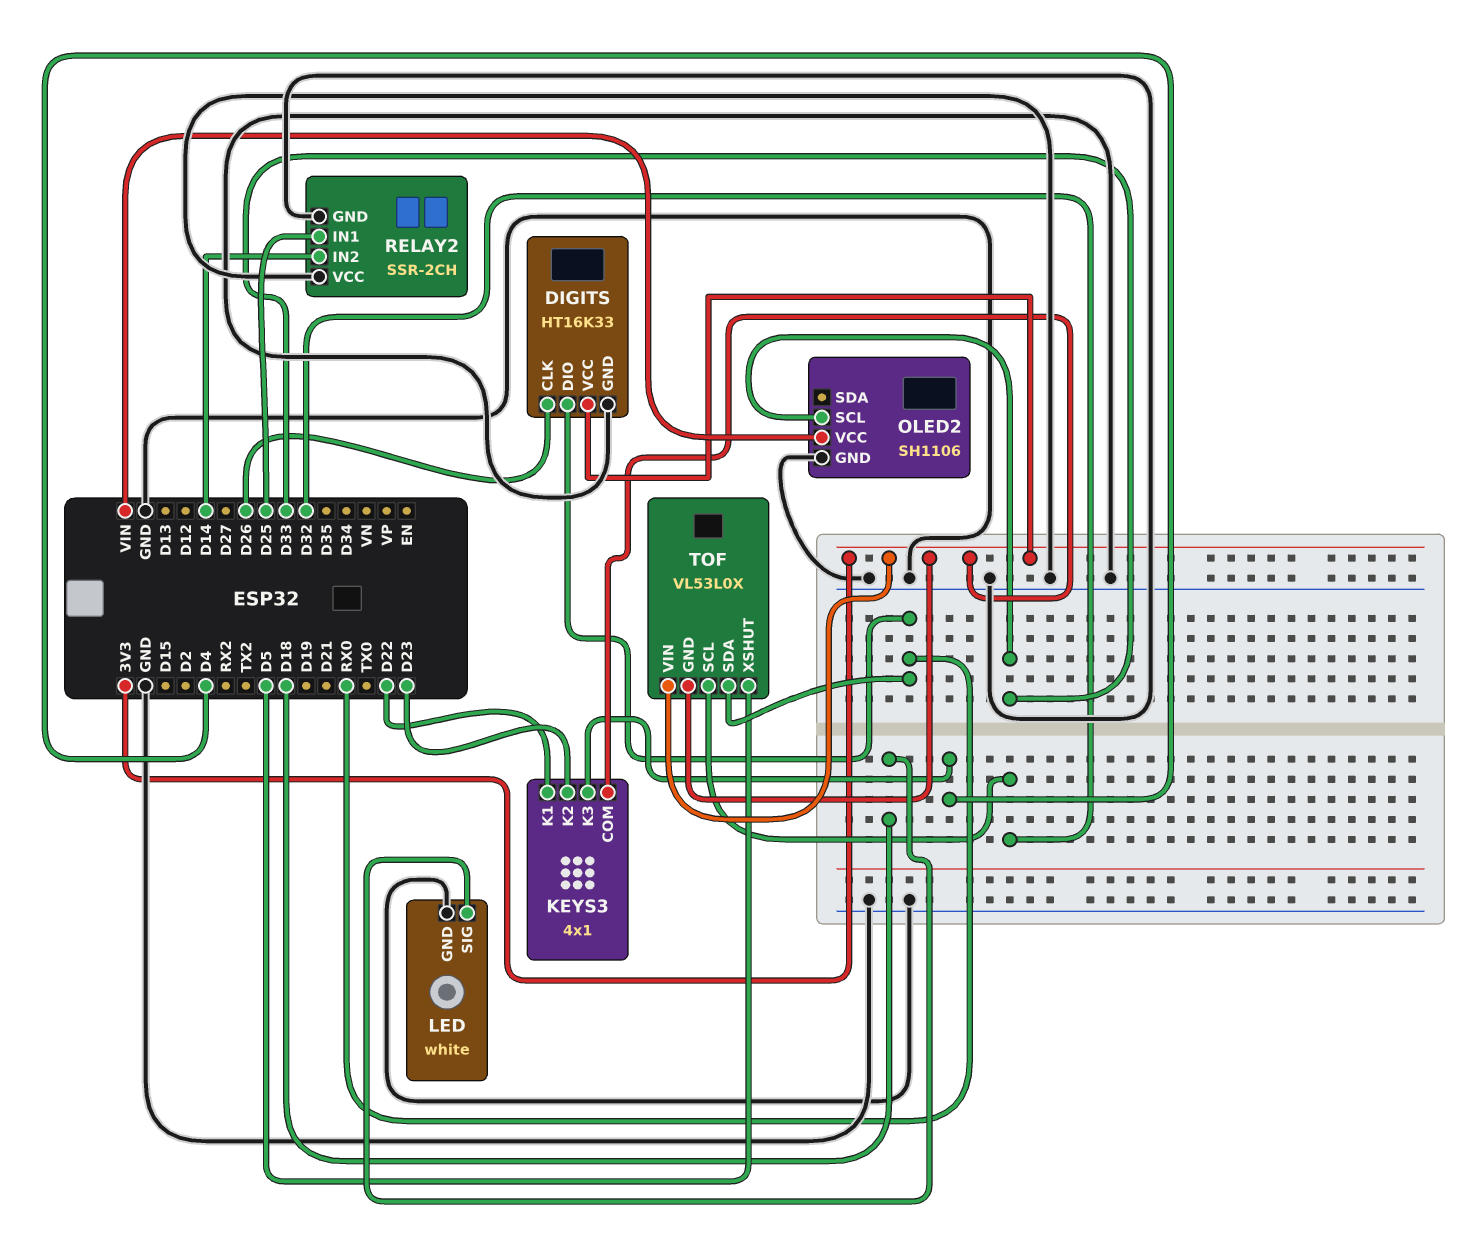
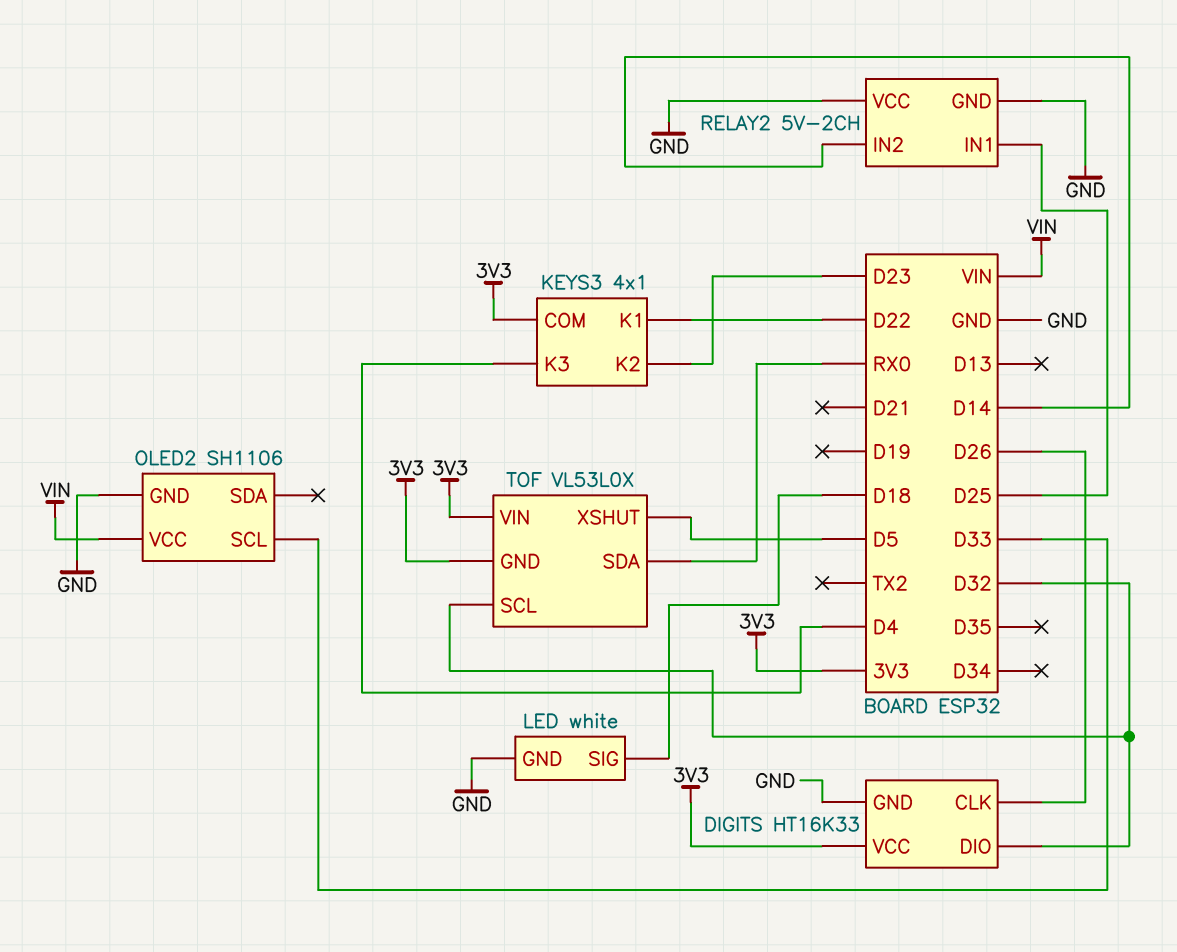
DIGITS pin DIO: RX0 -> D32
RELAY2: SSR-2CH -> 5V-2CH

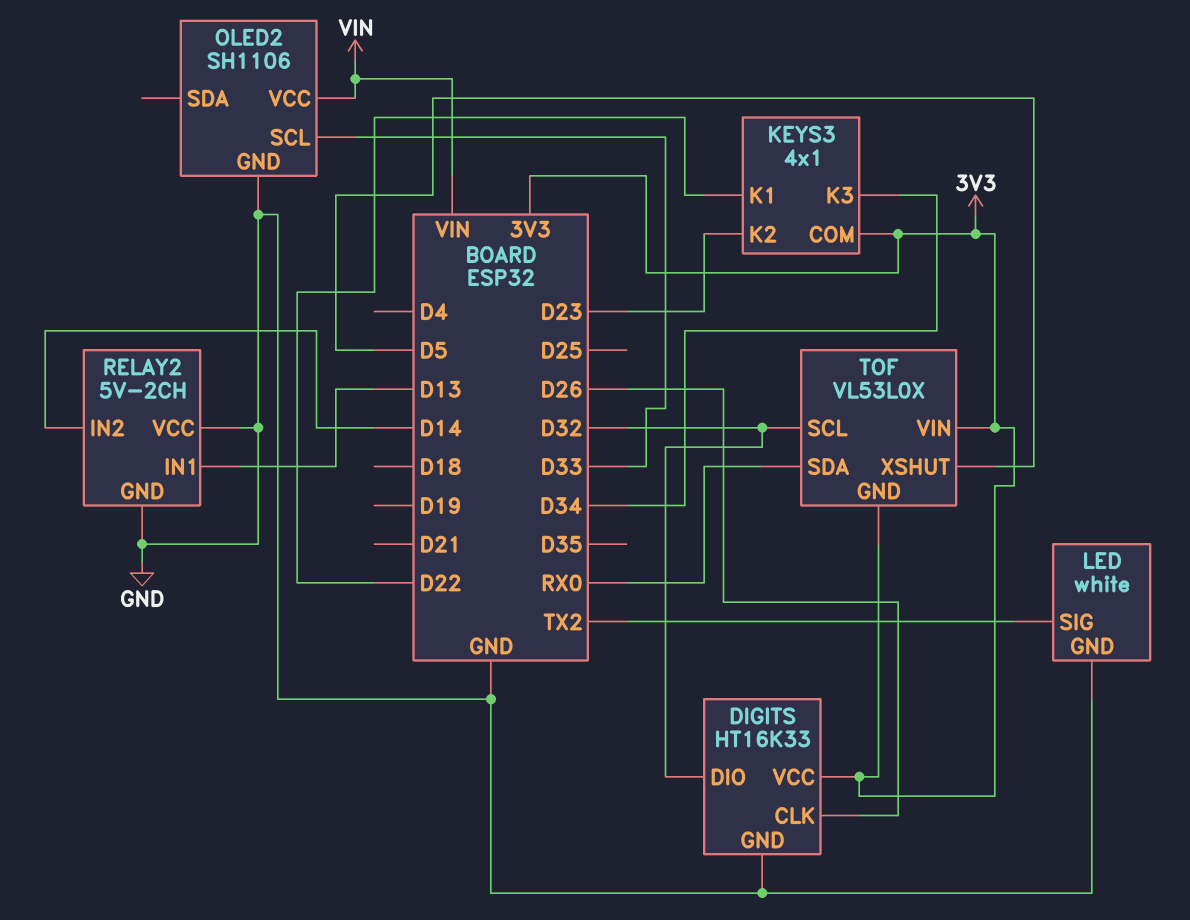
KEYS3 pin K3: D4 -> D34
LED pin SIG: D18 -> TX2
RELAY2 pin IN1: D25 -> D13

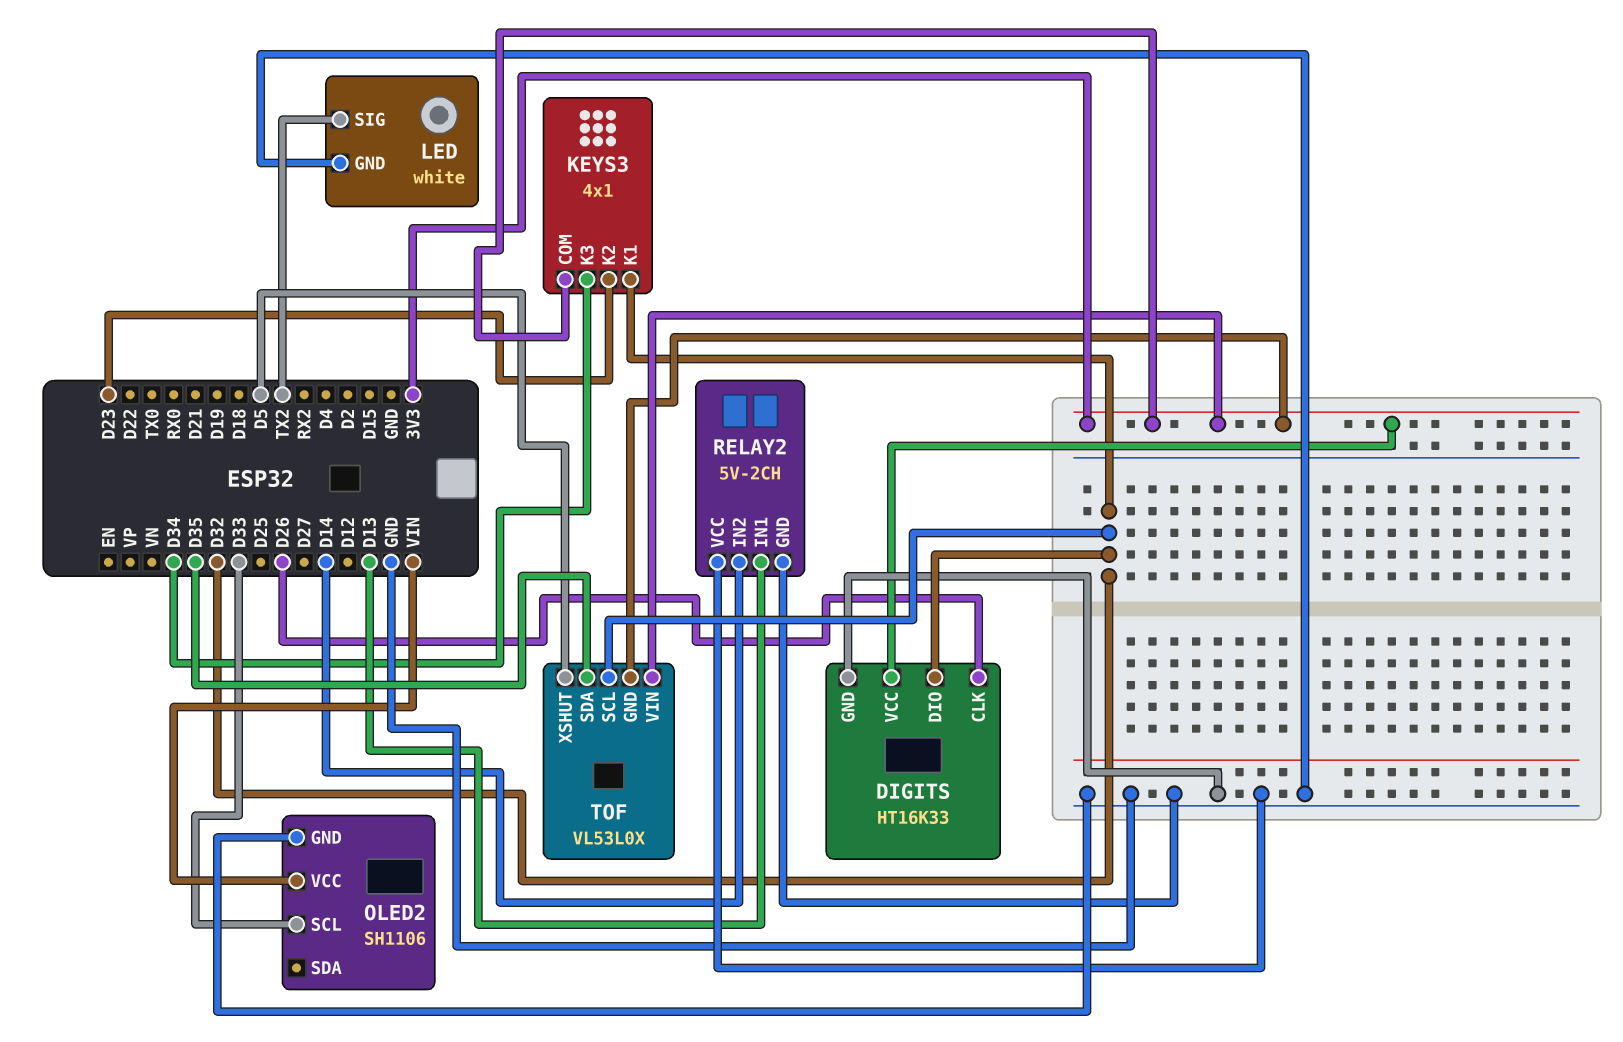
KEYS3 pin K1: D22 -> D32
TOF pin SDA: RX0 -> D35

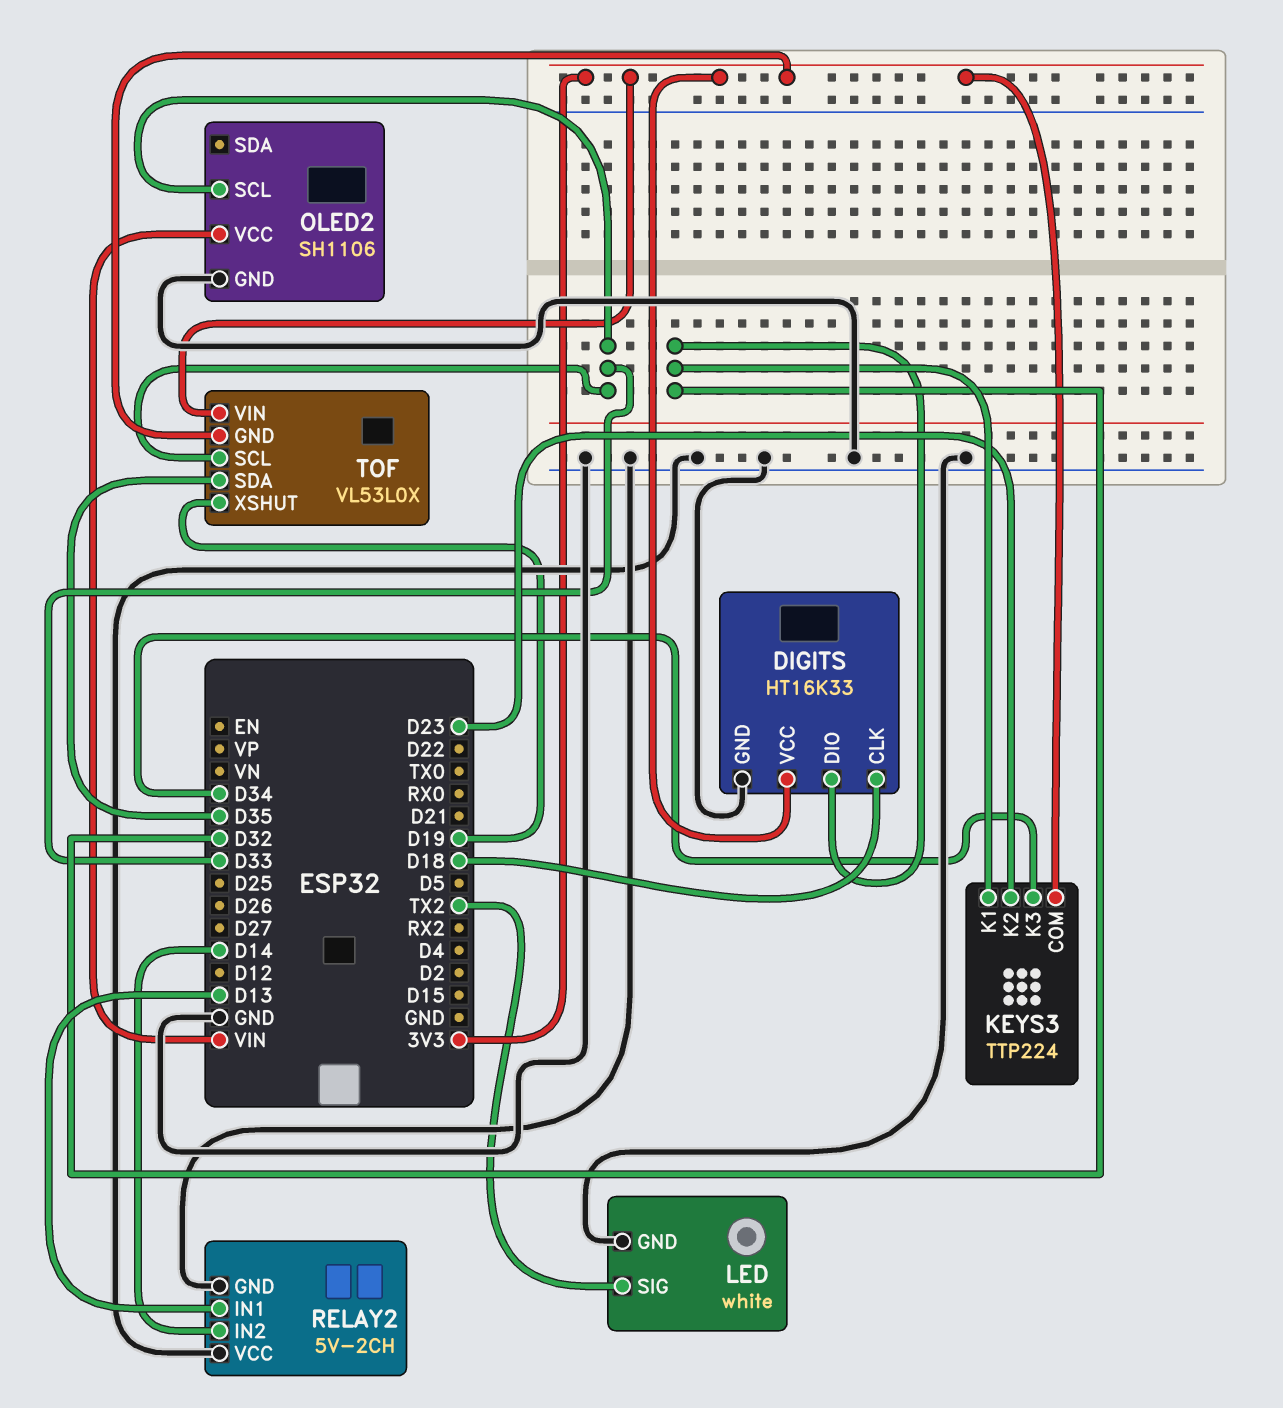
DIGITS pin CLK: D26 -> D18
KEYS3: 4x1 -> TTP224
TOF pin SCL: D32 -> D33
TOF pin XSHUT: D5 -> D19

